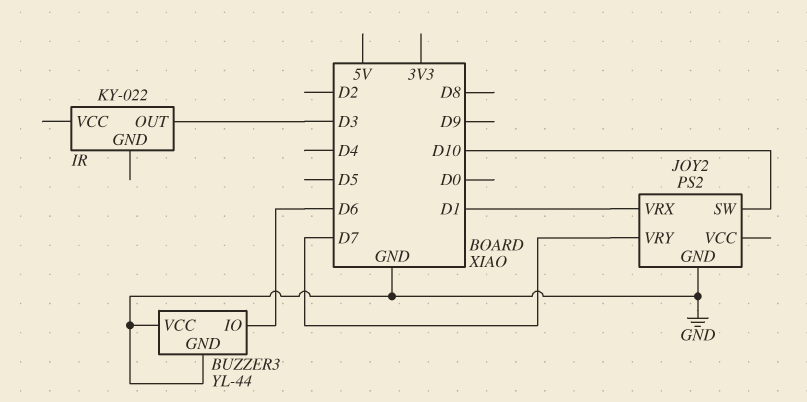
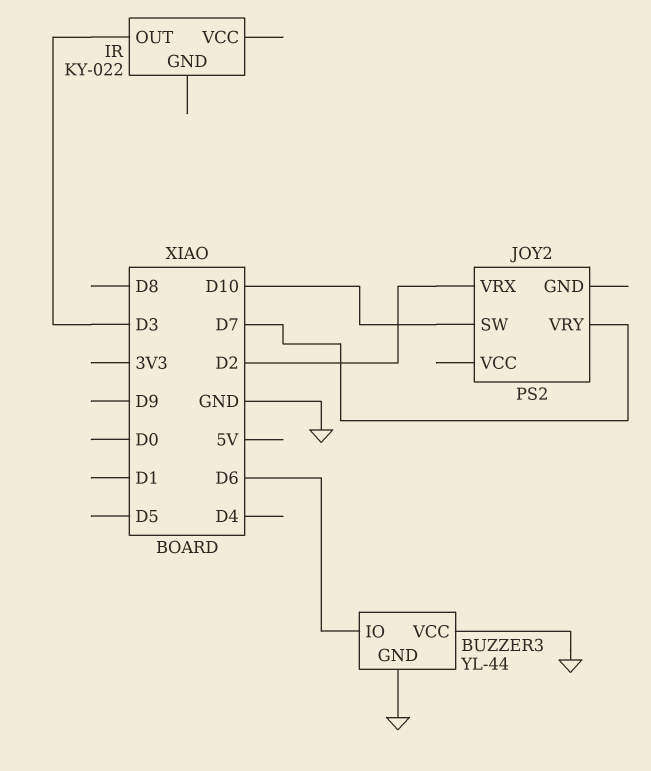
JOY2 pin GND: GND -> none
JOY2 pin VRX: D1 -> D2

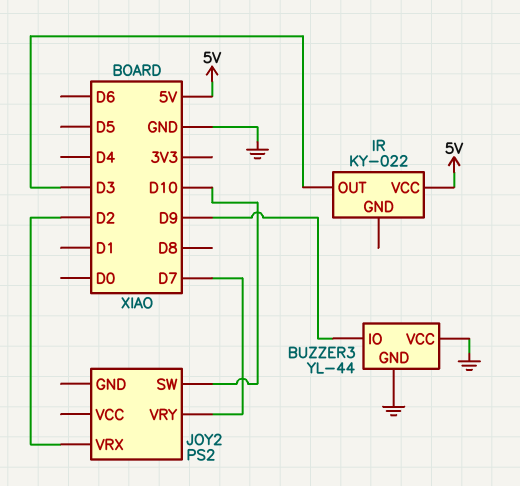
BUZZER3 pin IO: D6 -> D9
IR pin VCC: none -> 5V

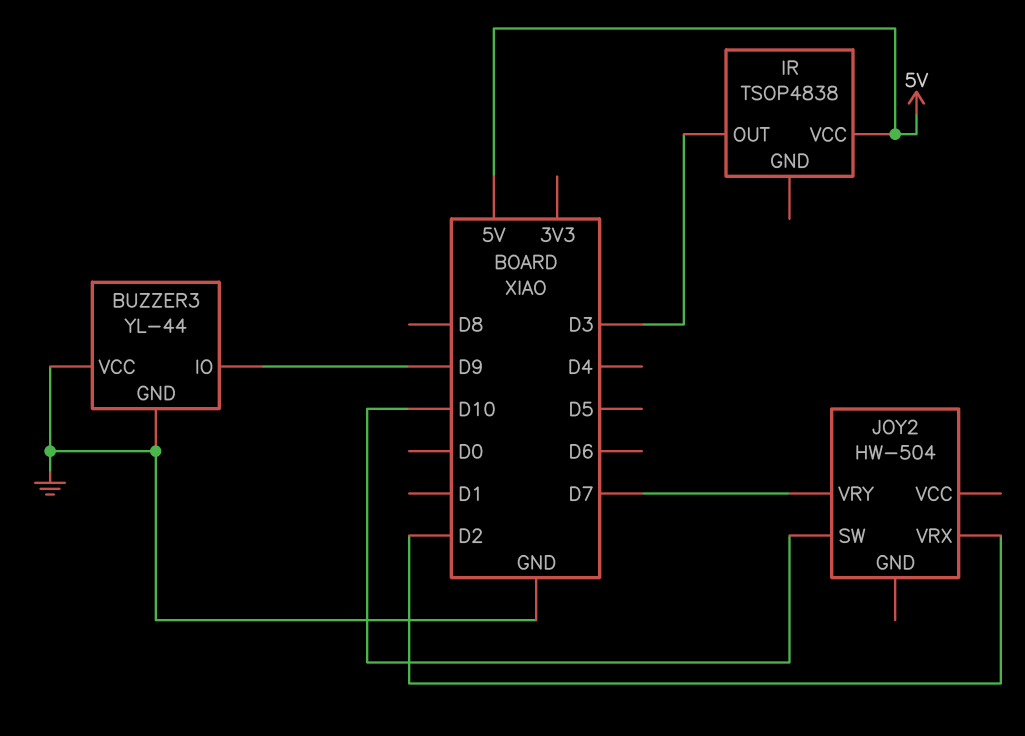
IR: KY-022 -> TSOP4838
JOY2: PS2 -> HW-504

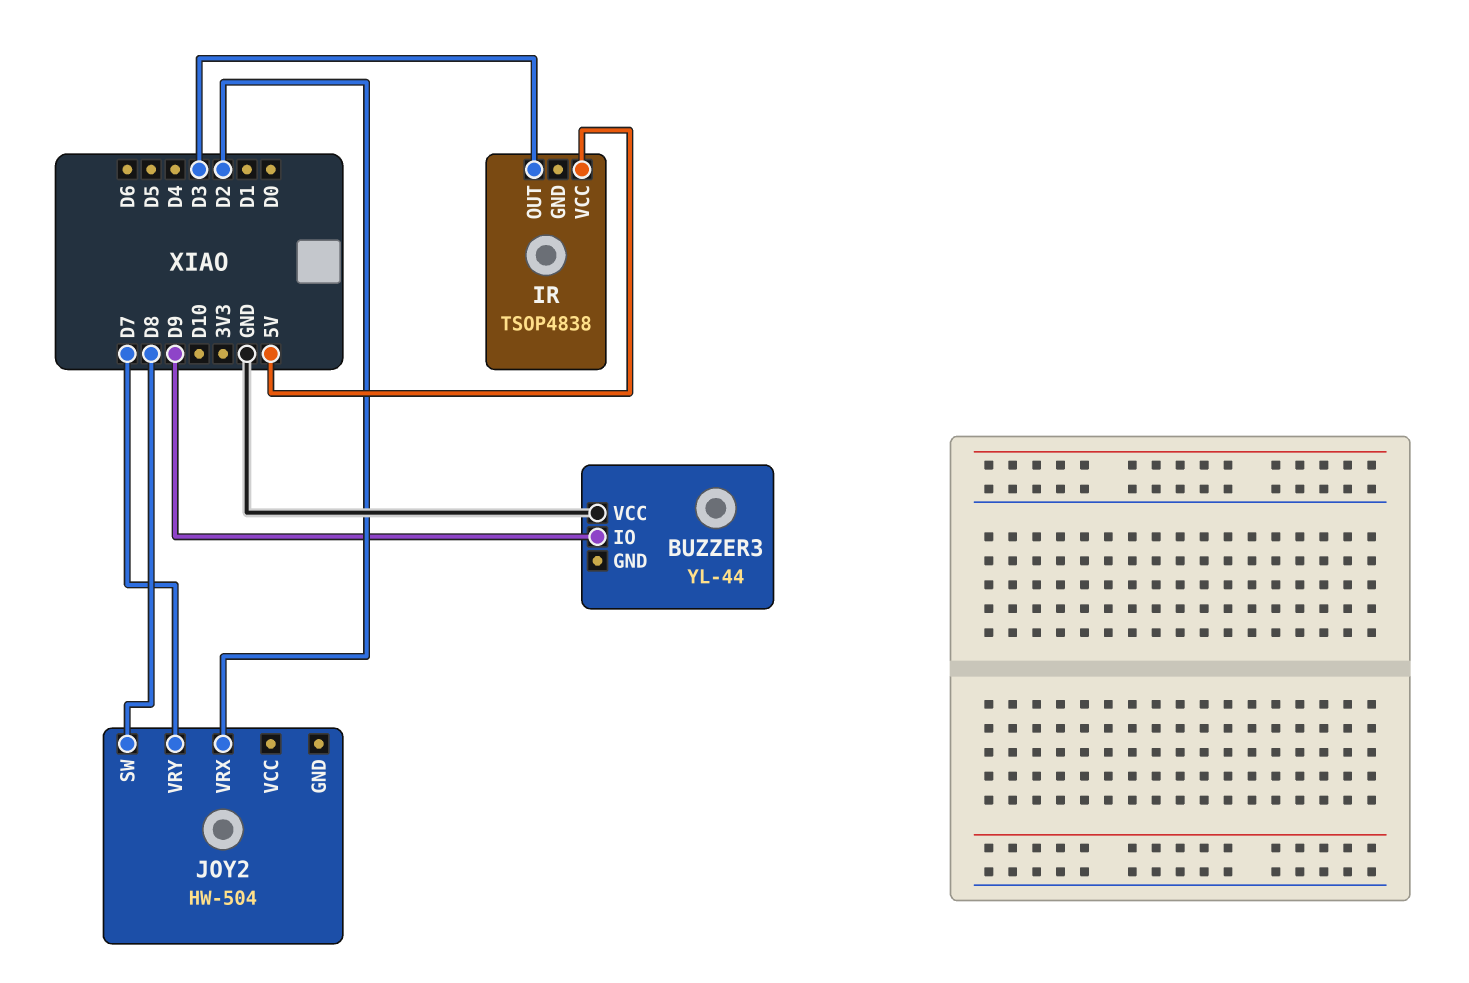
BUZZER3 pin GND: GND -> none
JOY2 pin SW: D10 -> D8

